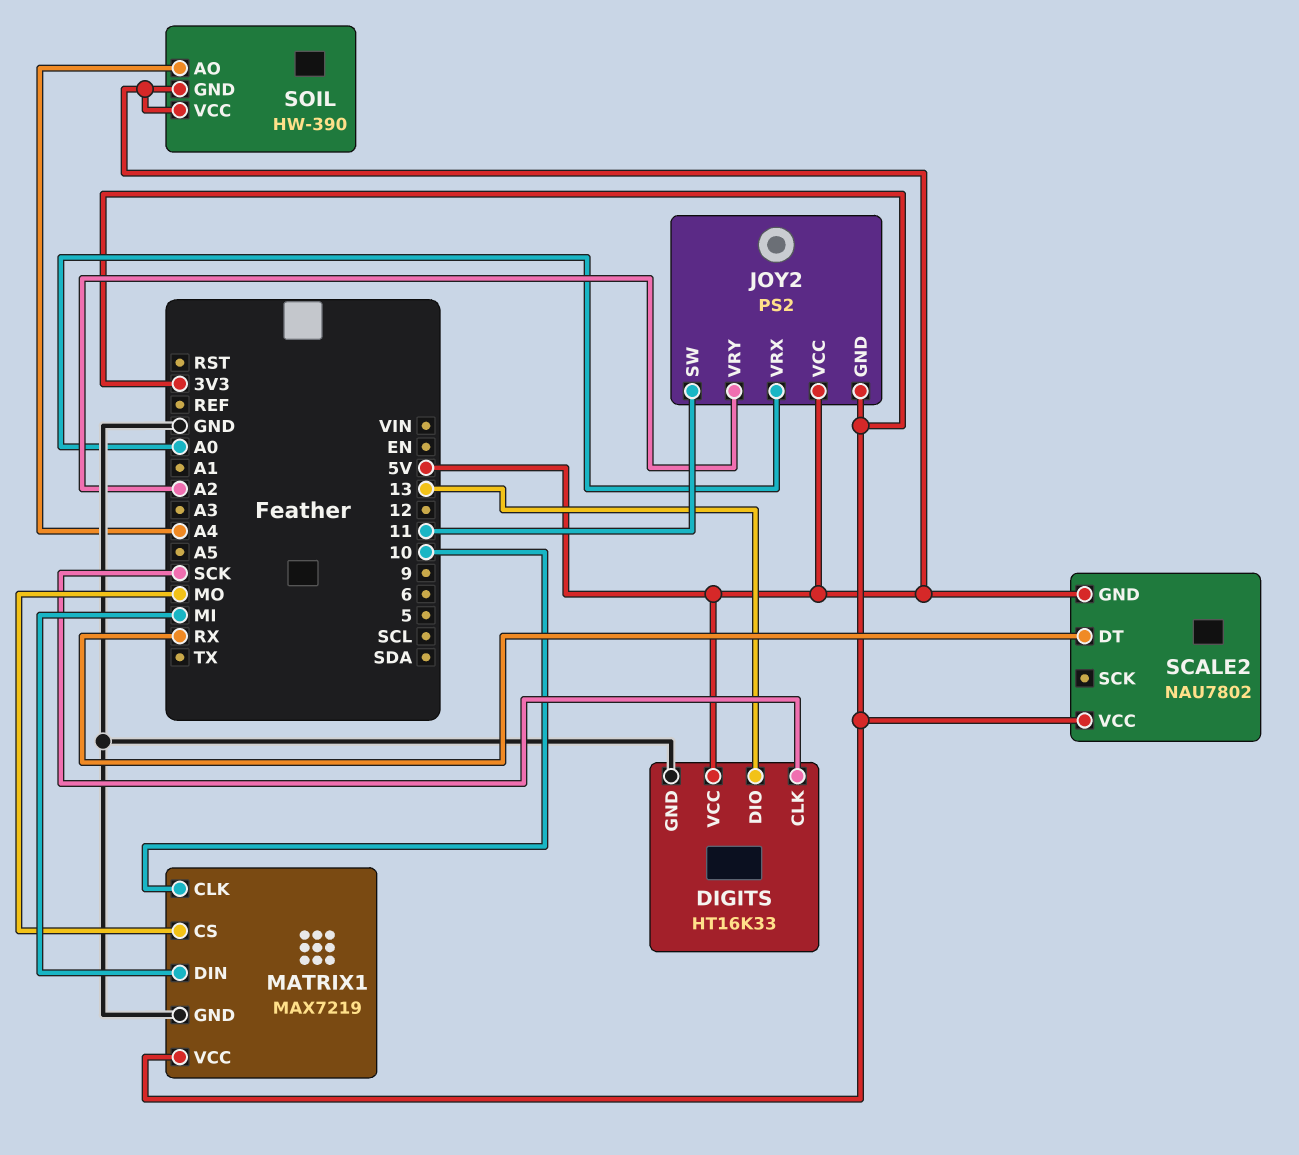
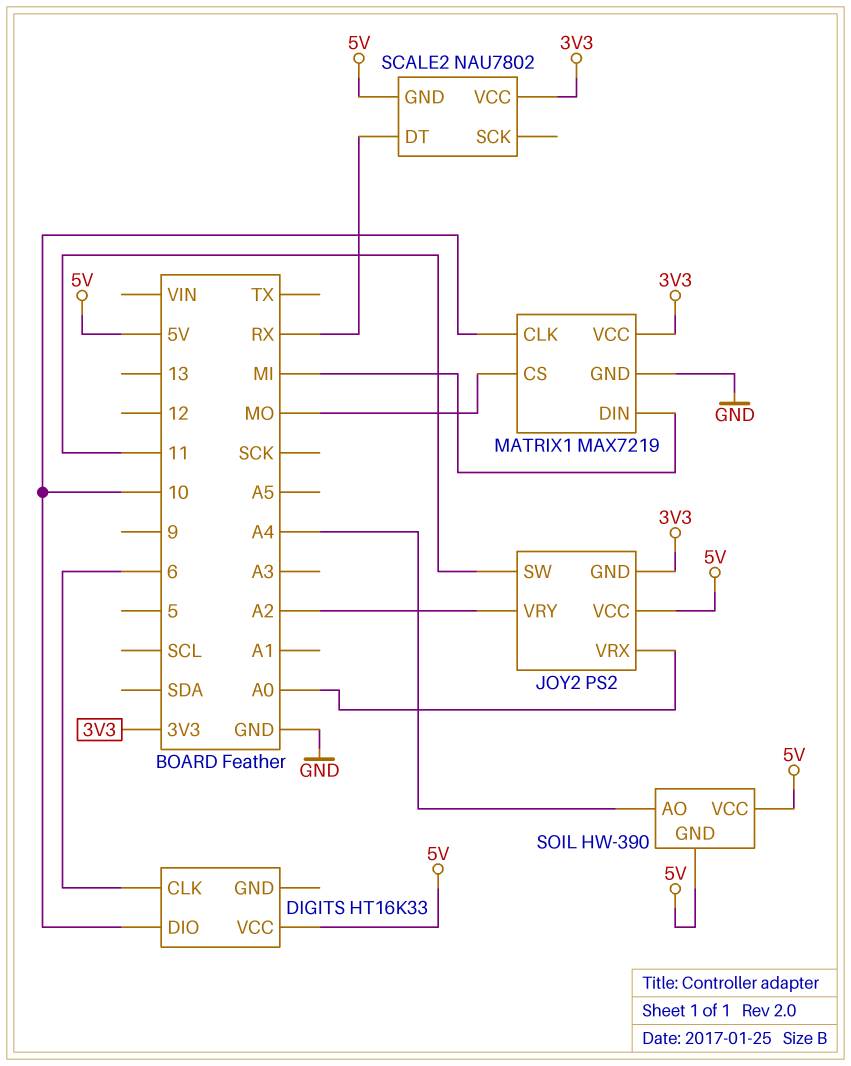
DIGITS pin CLK: SCK -> 6
DIGITS pin DIO: 13 -> 10
DIGITS pin GND: GND -> none

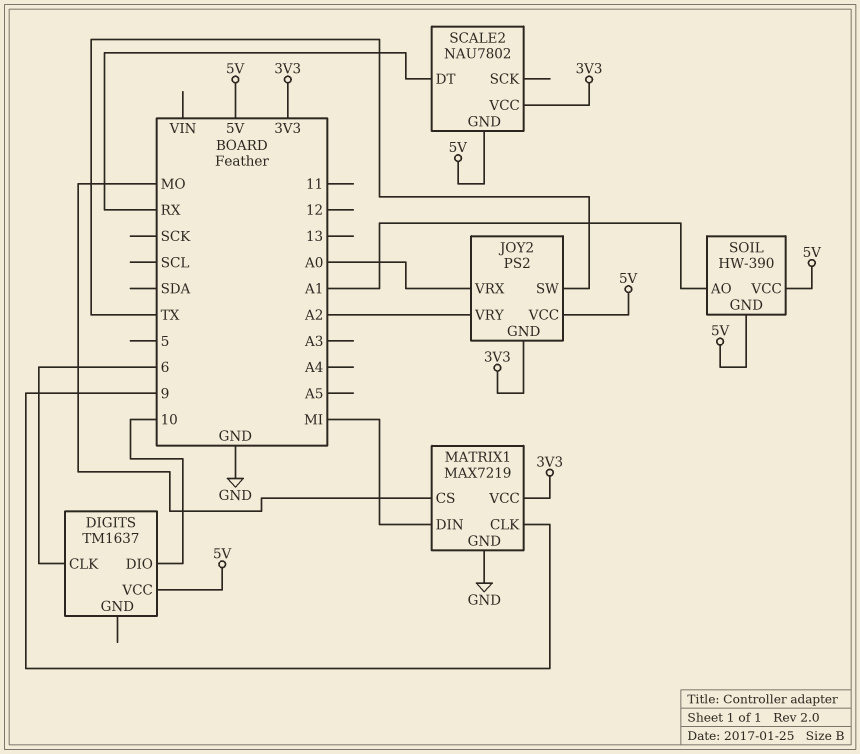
DIGITS: HT16K33 -> TM1637
JOY2 pin SW: 11 -> TX
MATRIX1 pin CLK: 10 -> 9
SOIL pin AO: A4 -> A1

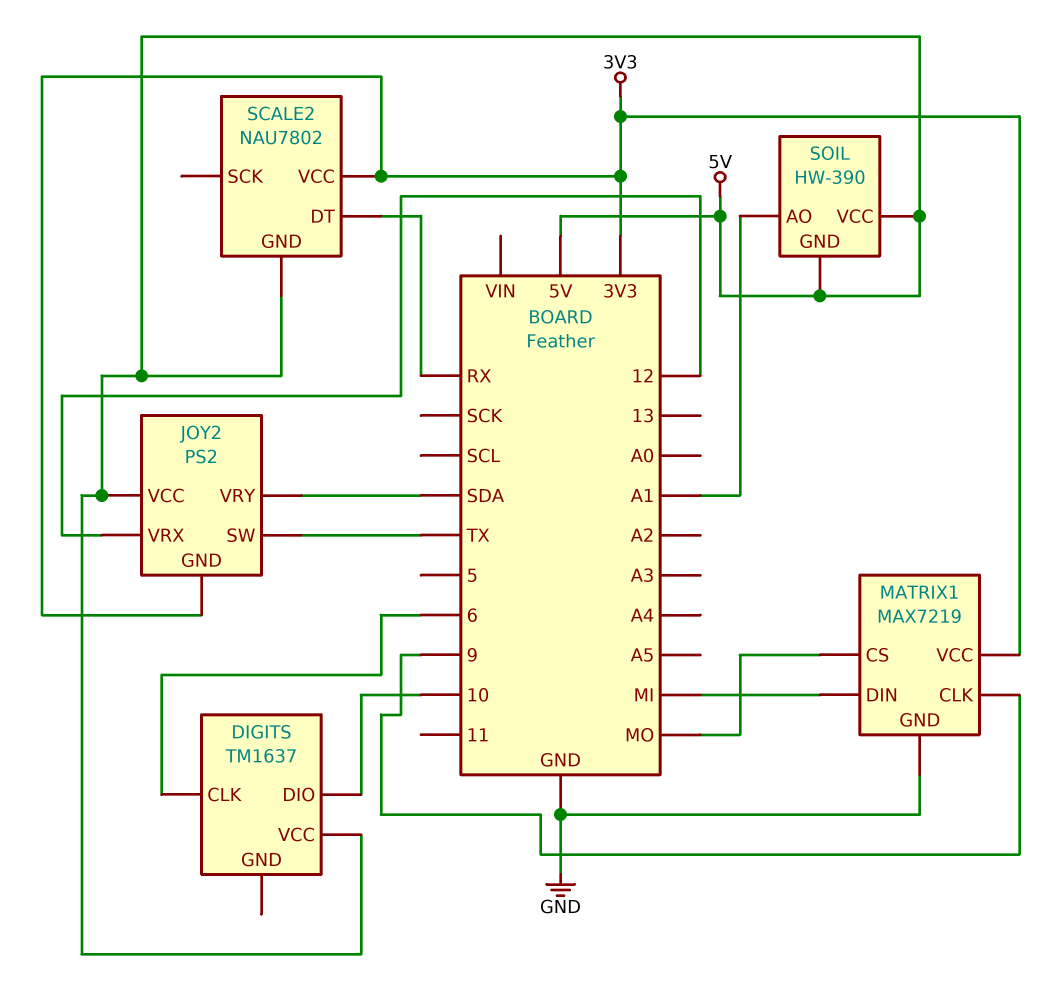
JOY2 pin VRX: A0 -> 12
JOY2 pin VRY: A2 -> SDA

